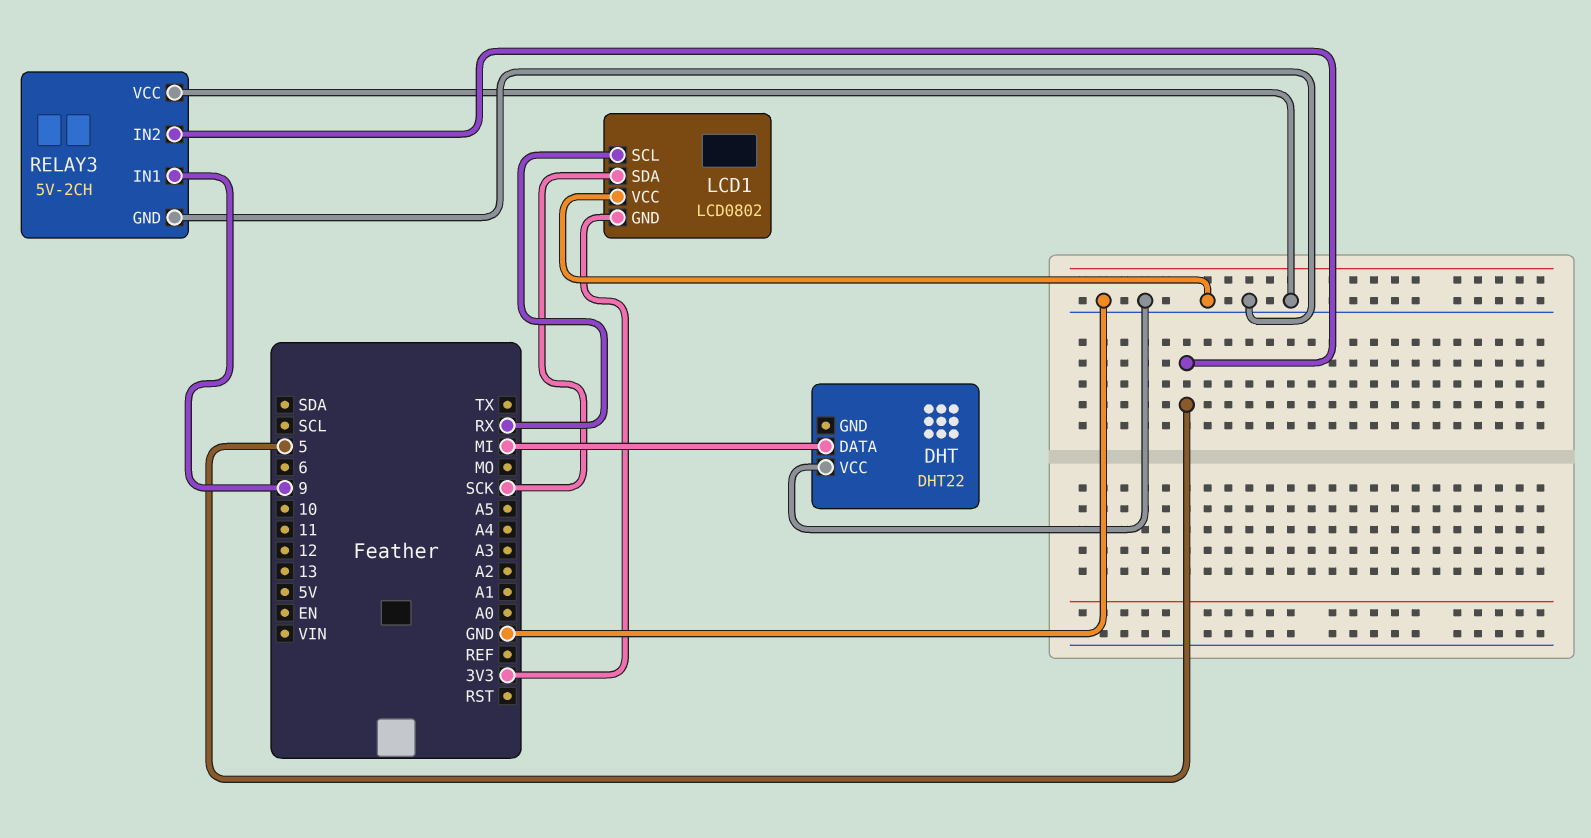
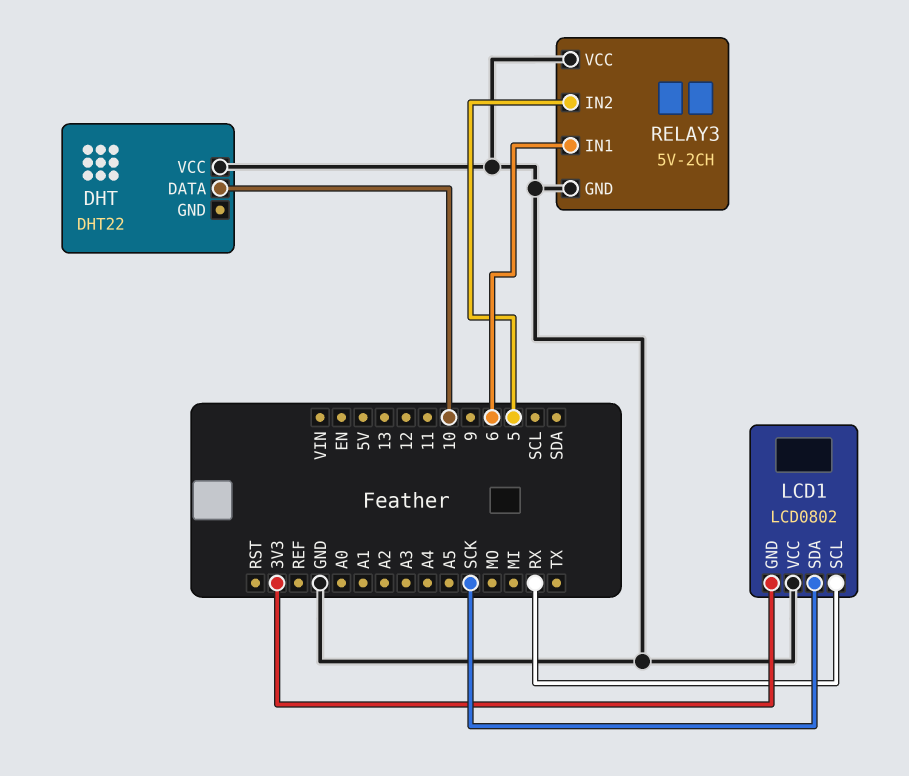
DHT pin DATA: MI -> 10
RELAY3 pin IN1: 9 -> 6

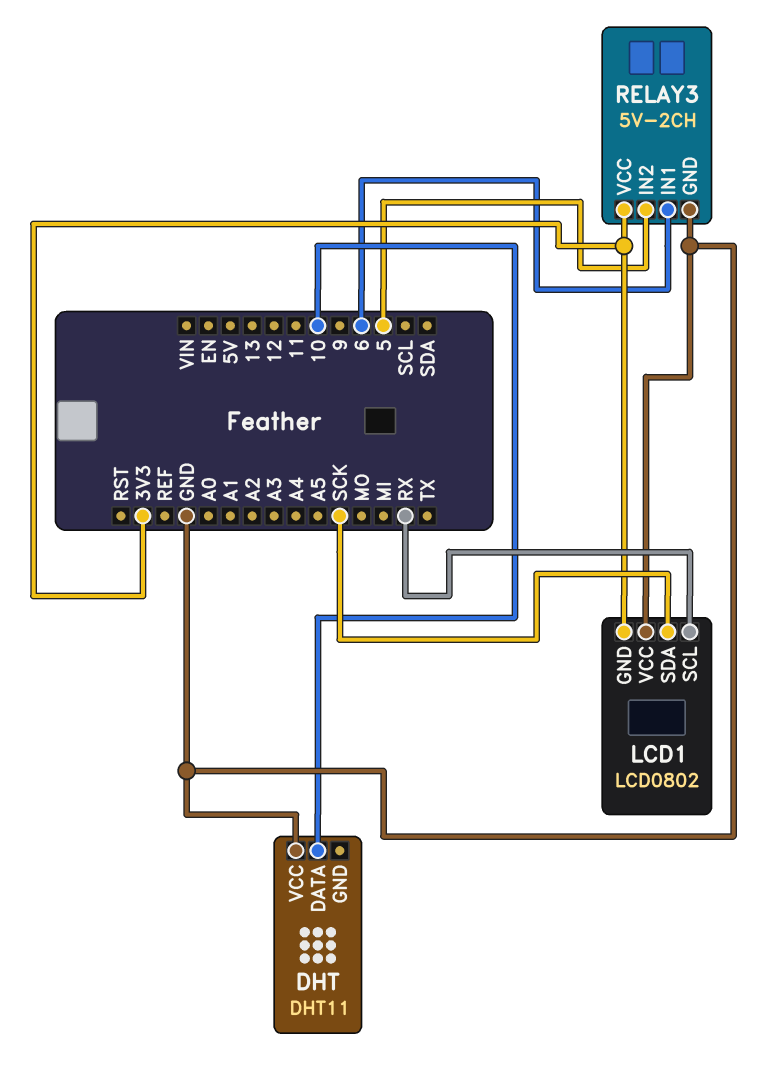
DHT: DHT22 -> DHT11
RELAY3 pin VCC: GND -> 3V3

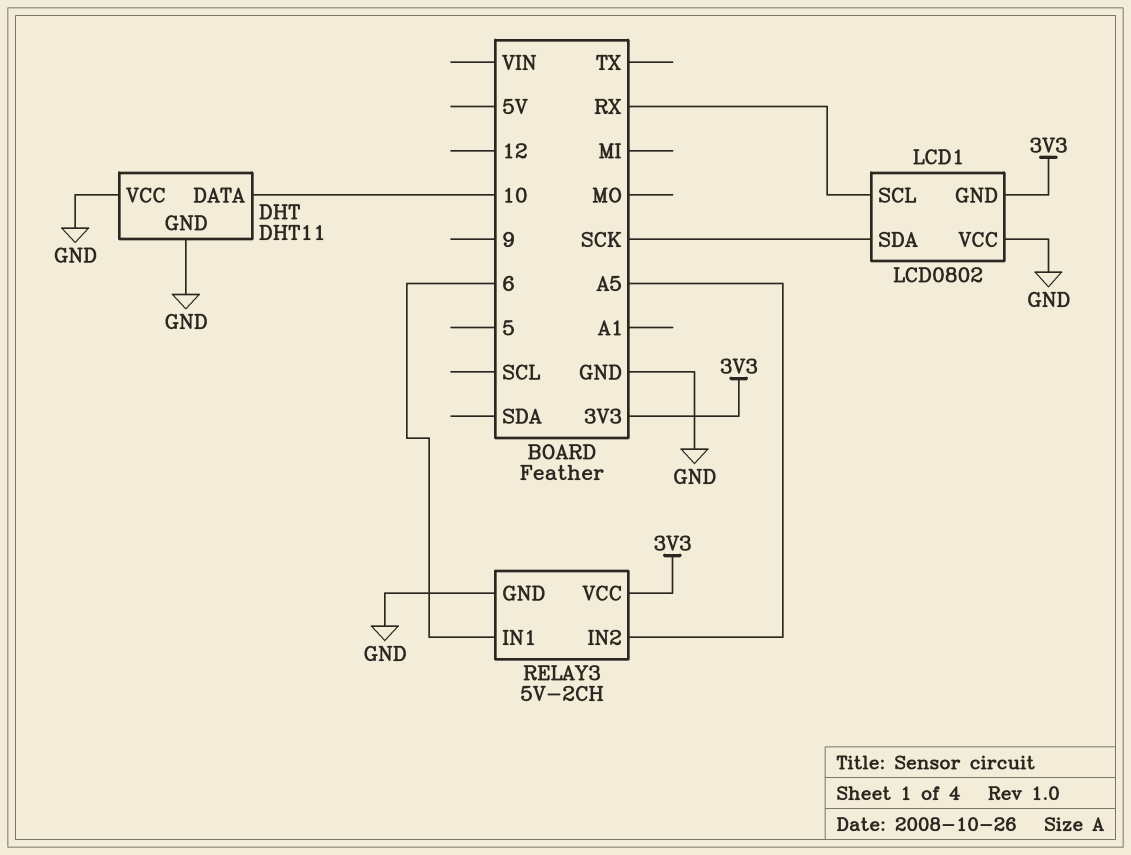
DHT pin GND: none -> GND
RELAY3 pin IN2: 5 -> A5

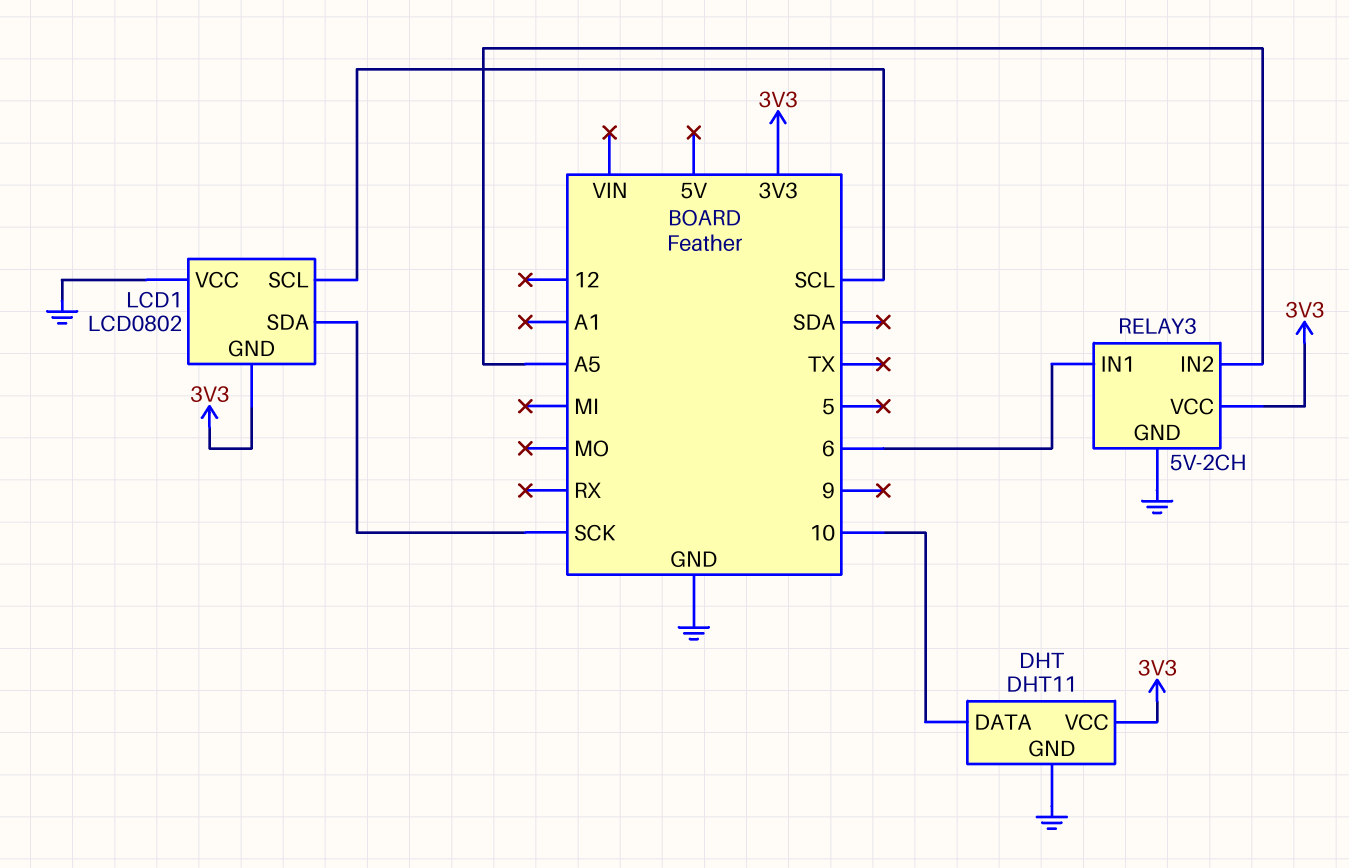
DHT pin VCC: GND -> 3V3
LCD1 pin SCL: RX -> SCL

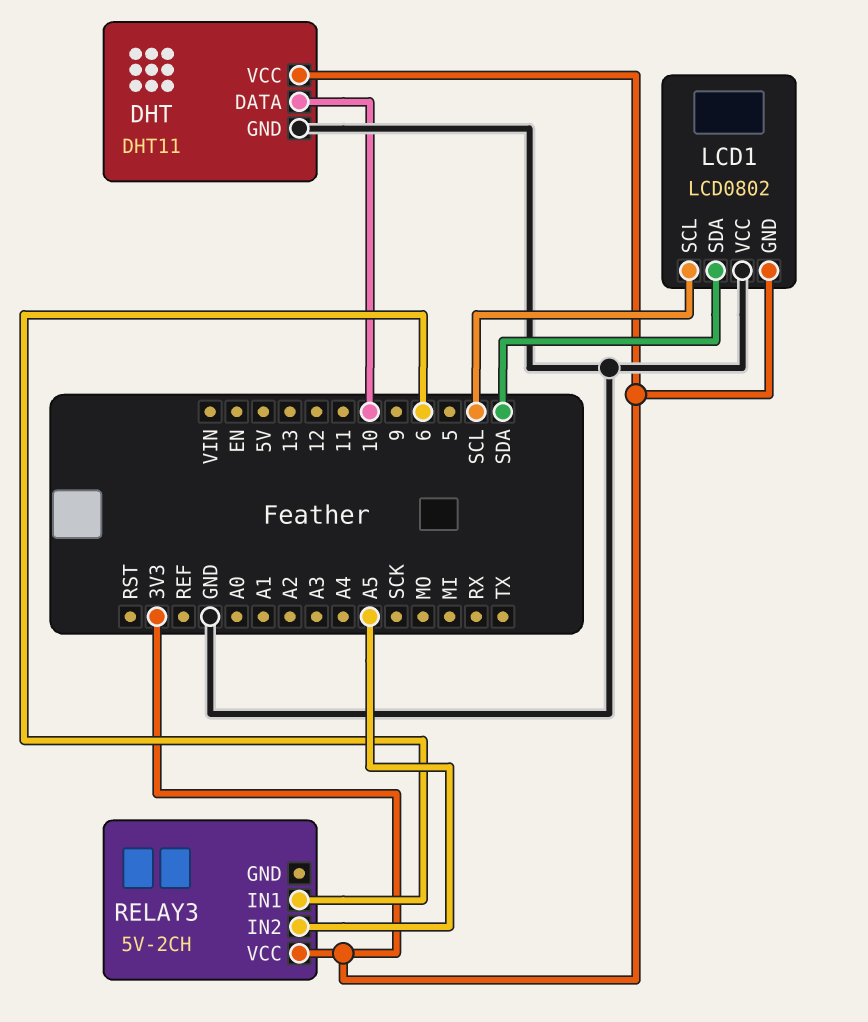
LCD1 pin SDA: SCK -> SDA
RELAY3 pin GND: GND -> none

